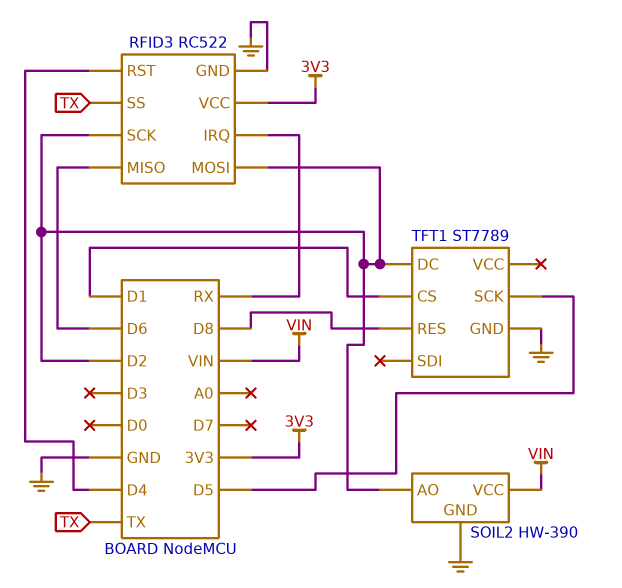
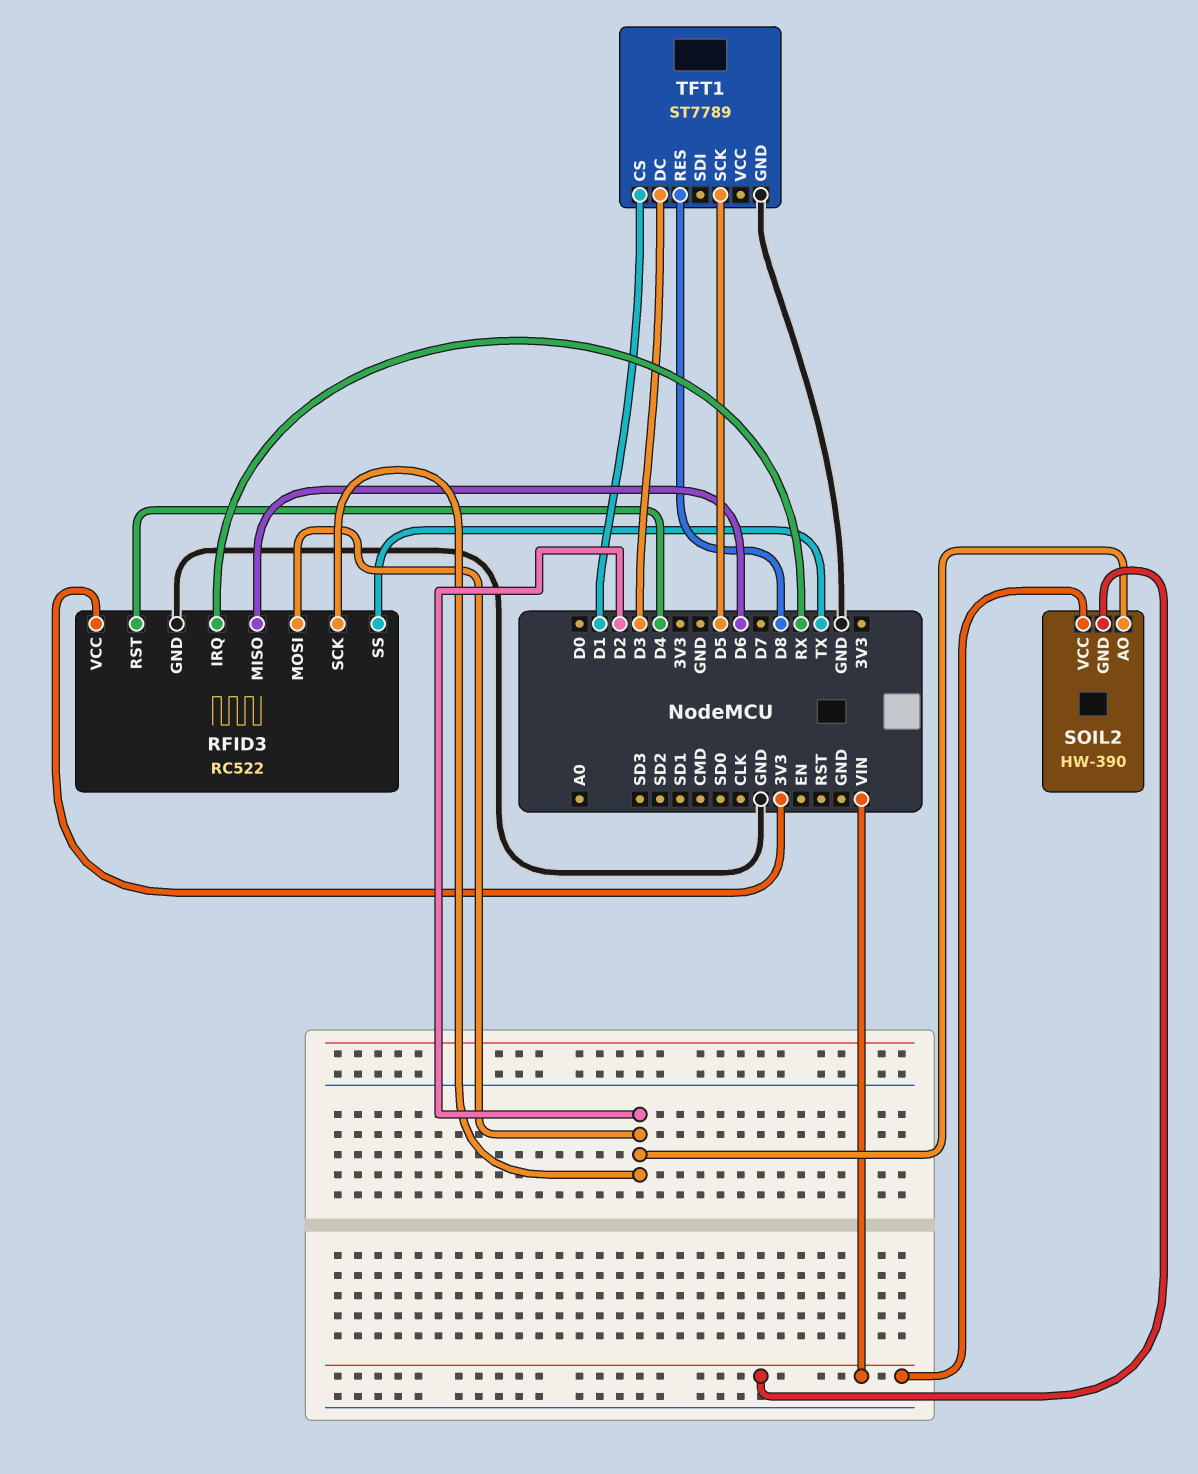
SOIL2 pin GND: GND -> VIN
TFT1 pin DC: D2 -> D3

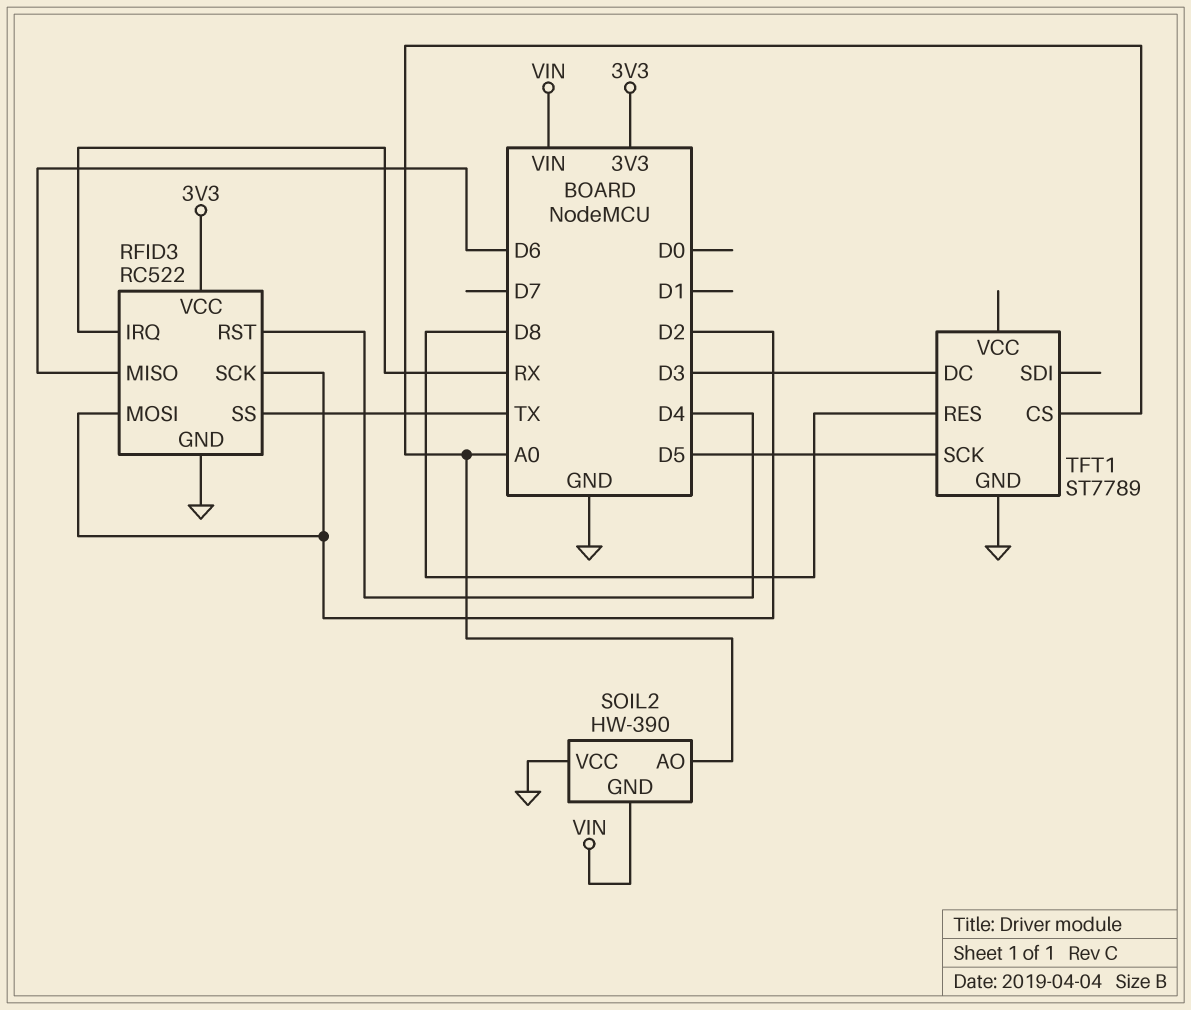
SOIL2 pin AO: D2 -> A0
SOIL2 pin VCC: VIN -> GND
TFT1 pin CS: D1 -> A0

